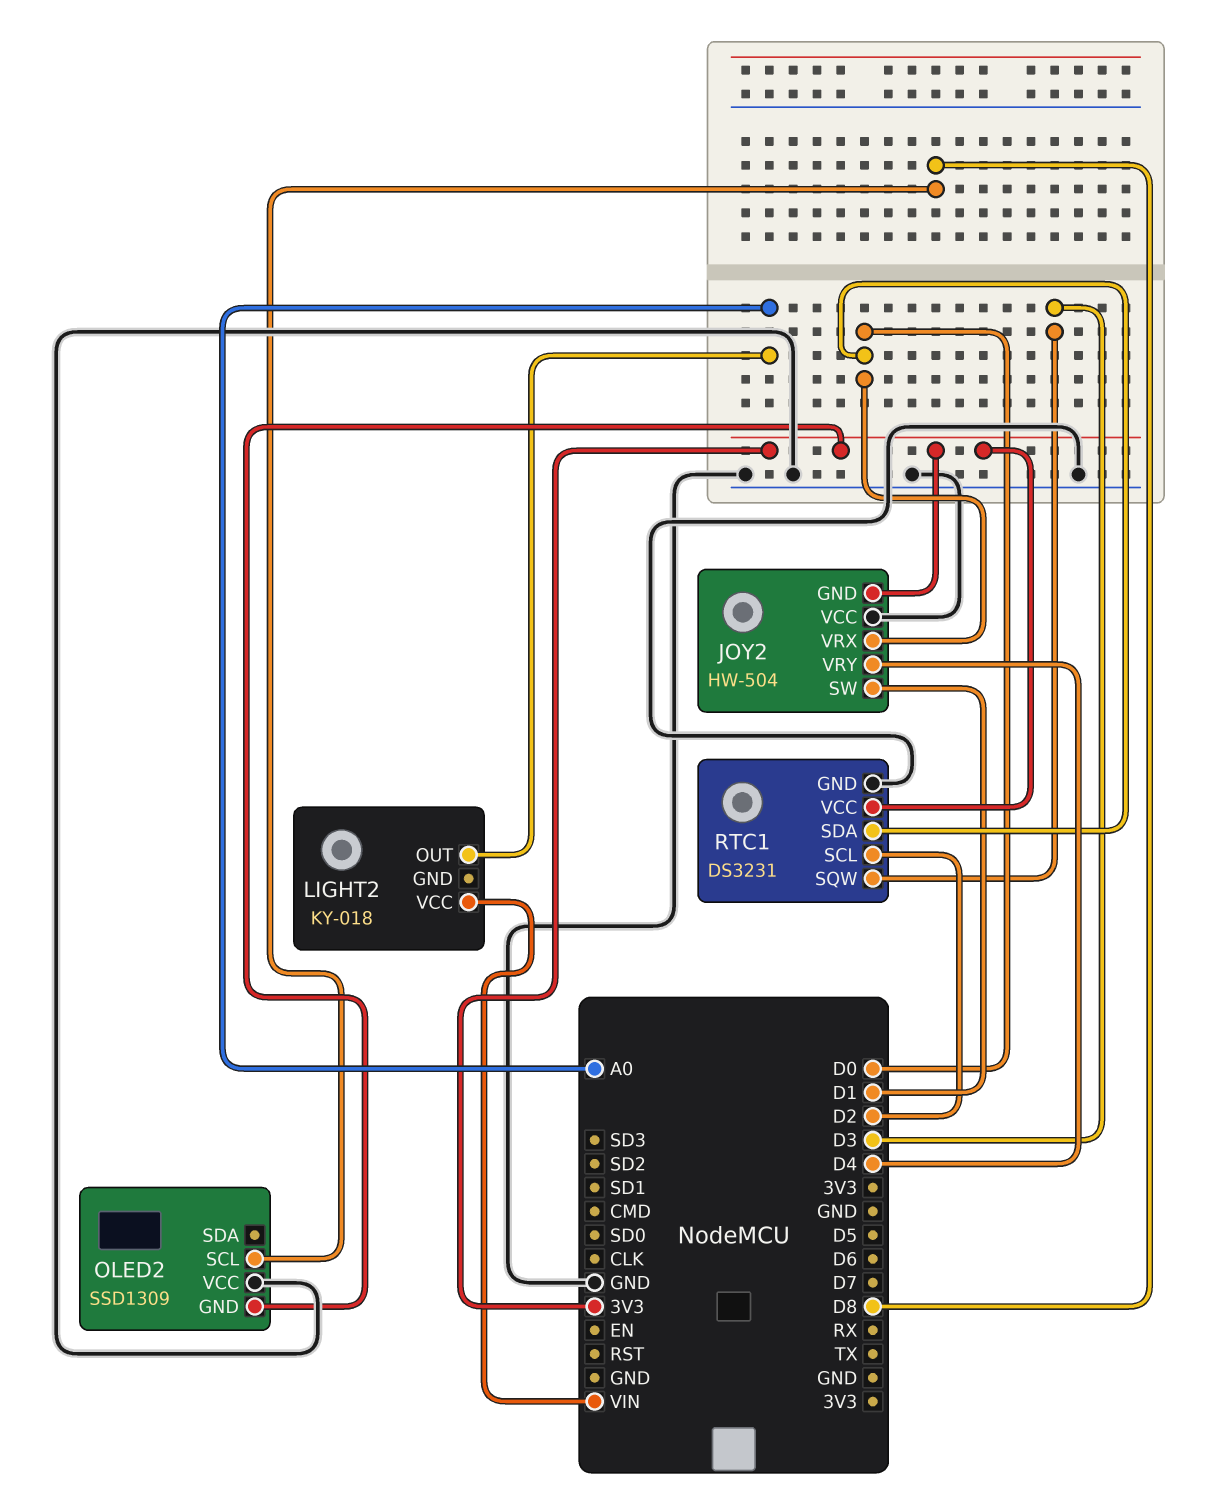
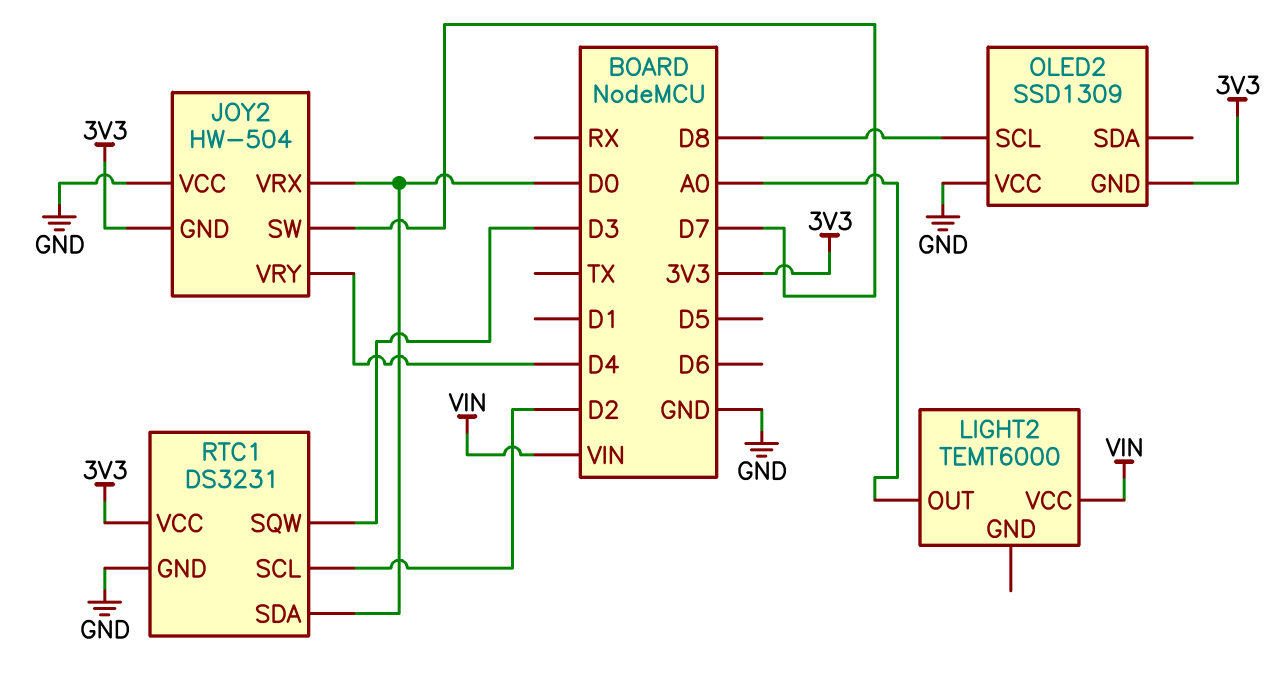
JOY2 pin SW: D1 -> D7
LIGHT2: KY-018 -> TEMT6000

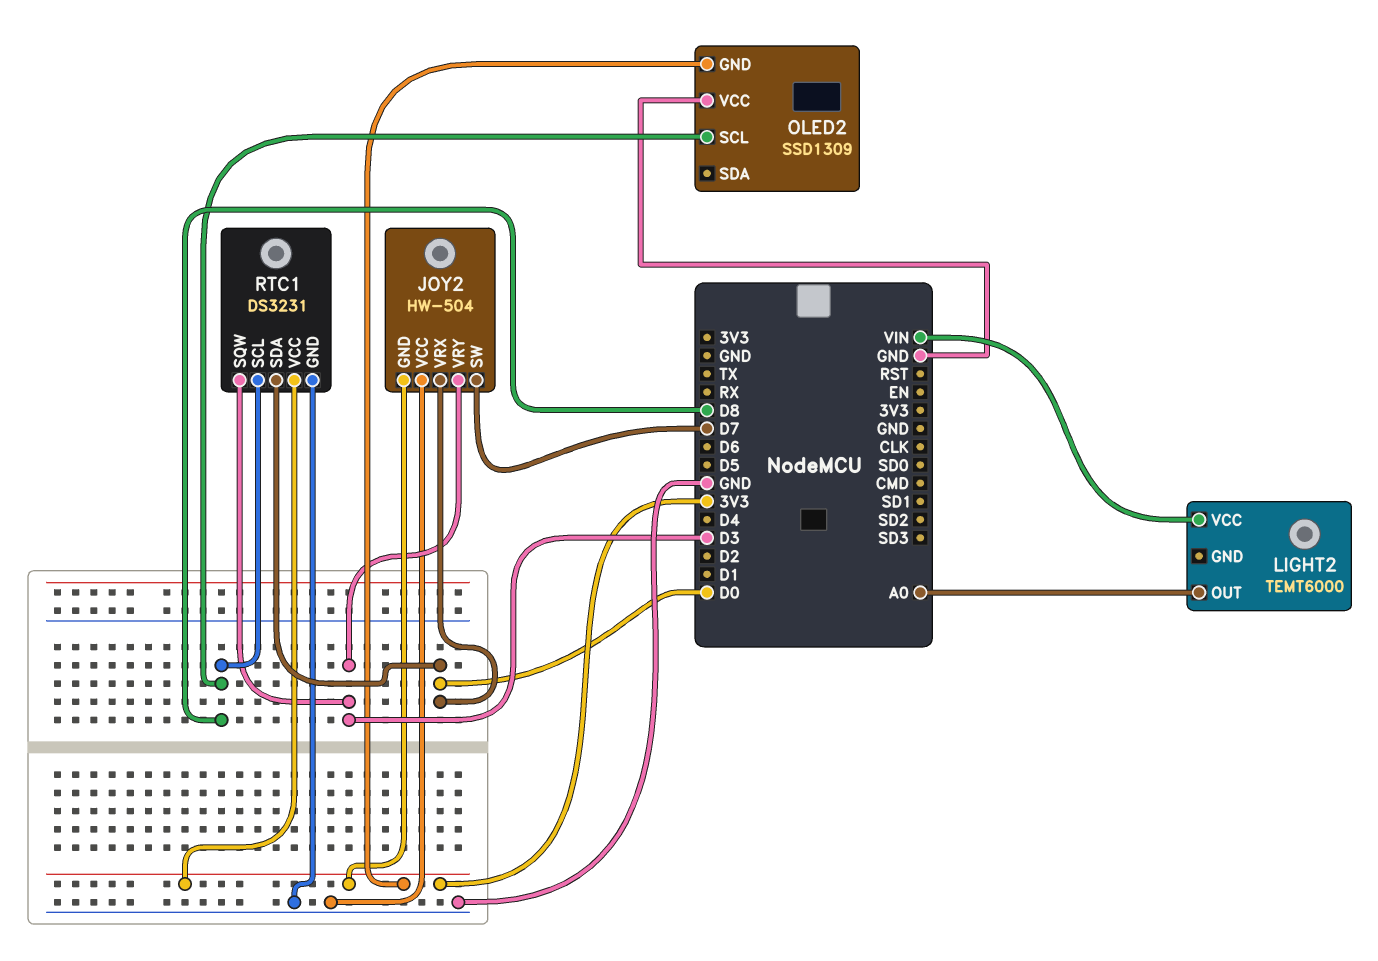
JOY2 pin VRY: D4 -> D3
RTC1 pin SCL: D2 -> D8

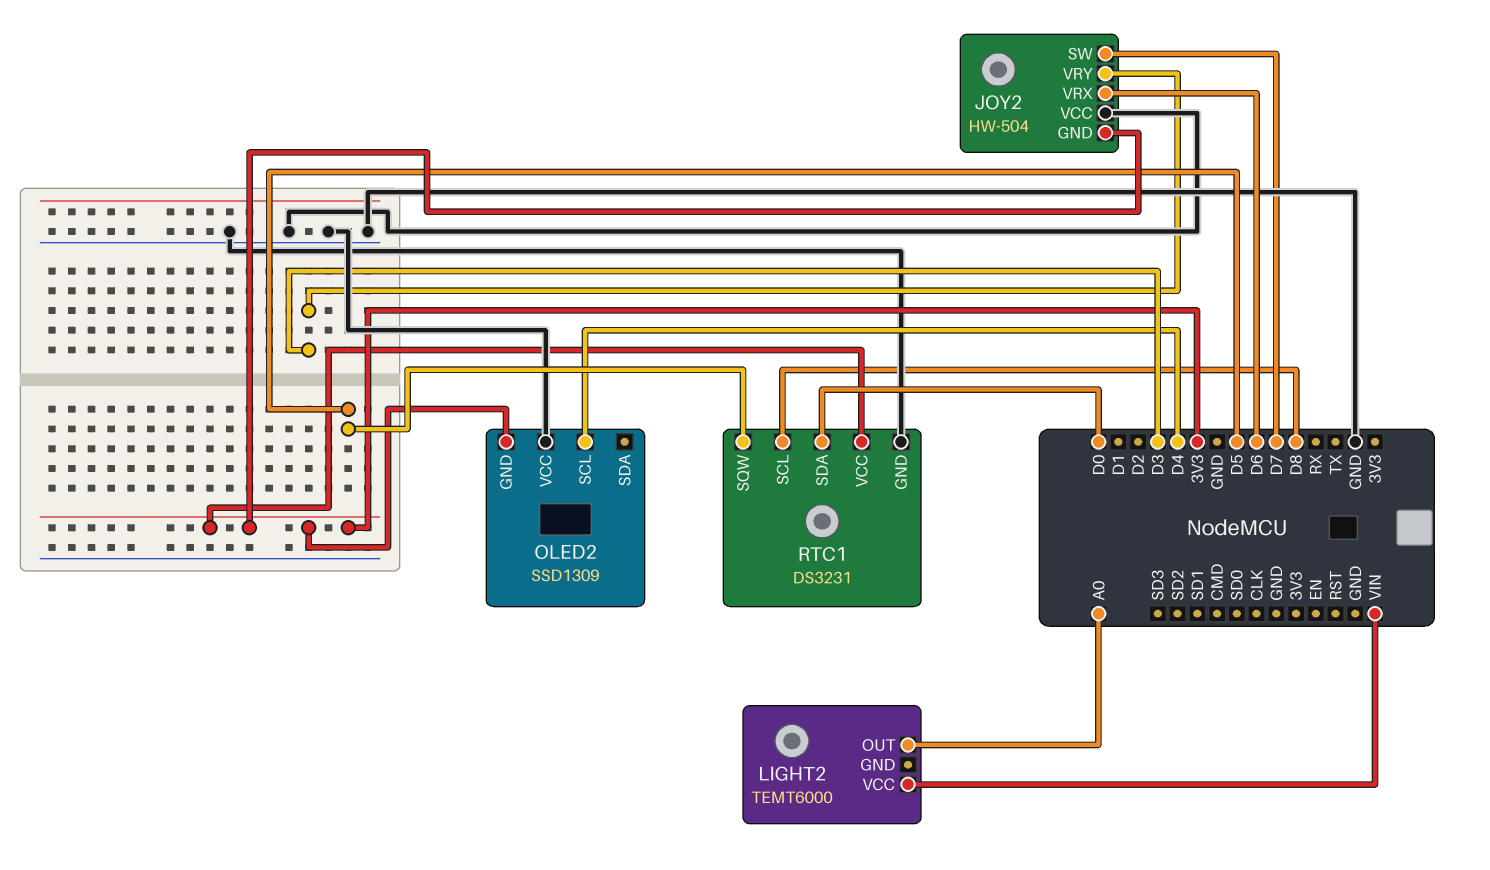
JOY2 pin VRX: D0 -> D6
OLED2 pin SCL: D8 -> D4
RTC1 pin SQW: D3 -> D5

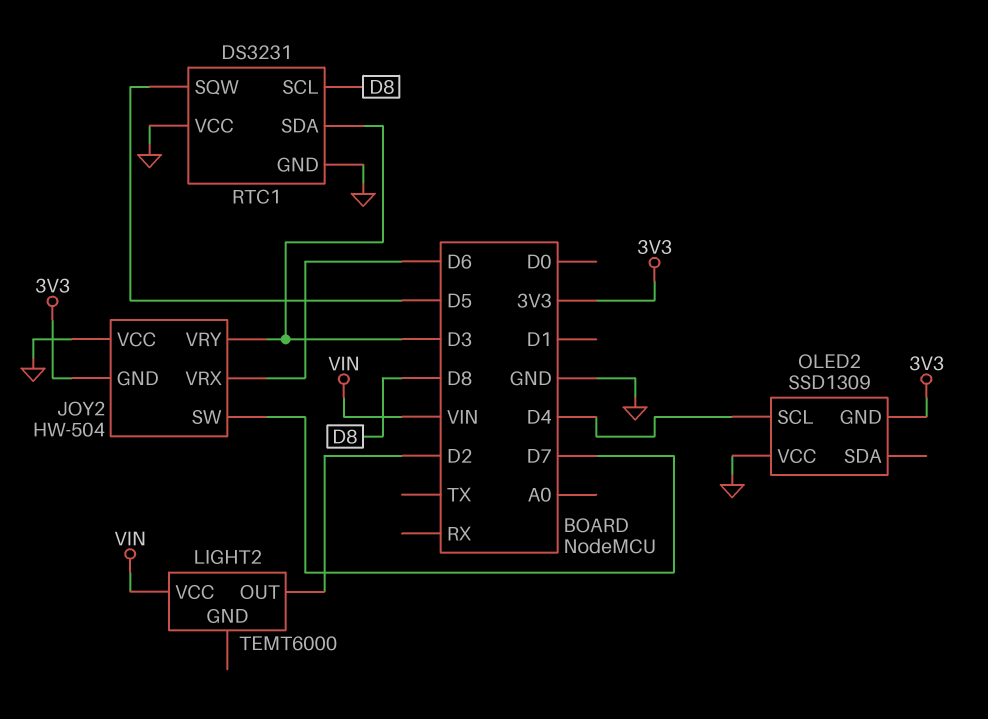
LIGHT2 pin OUT: A0 -> D2
RTC1 pin SDA: D0 -> D3
RTC1 pin VCC: 3V3 -> GND

